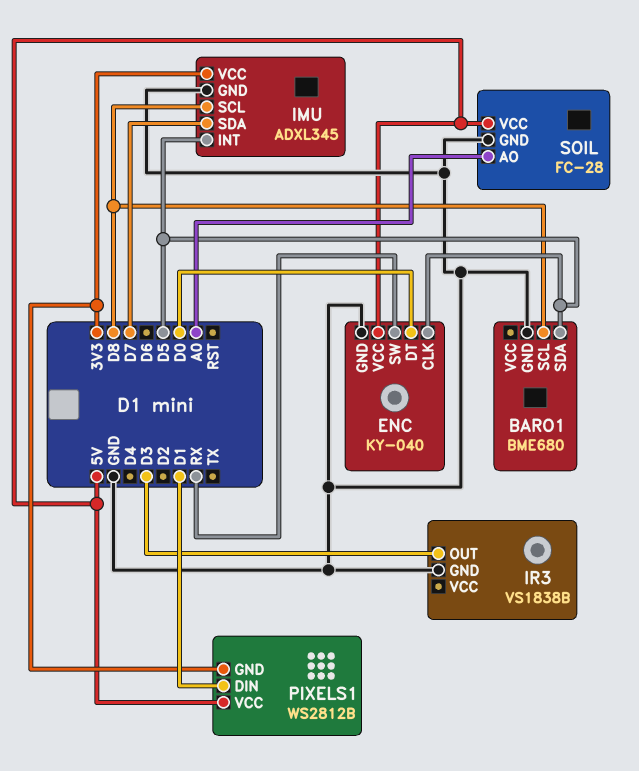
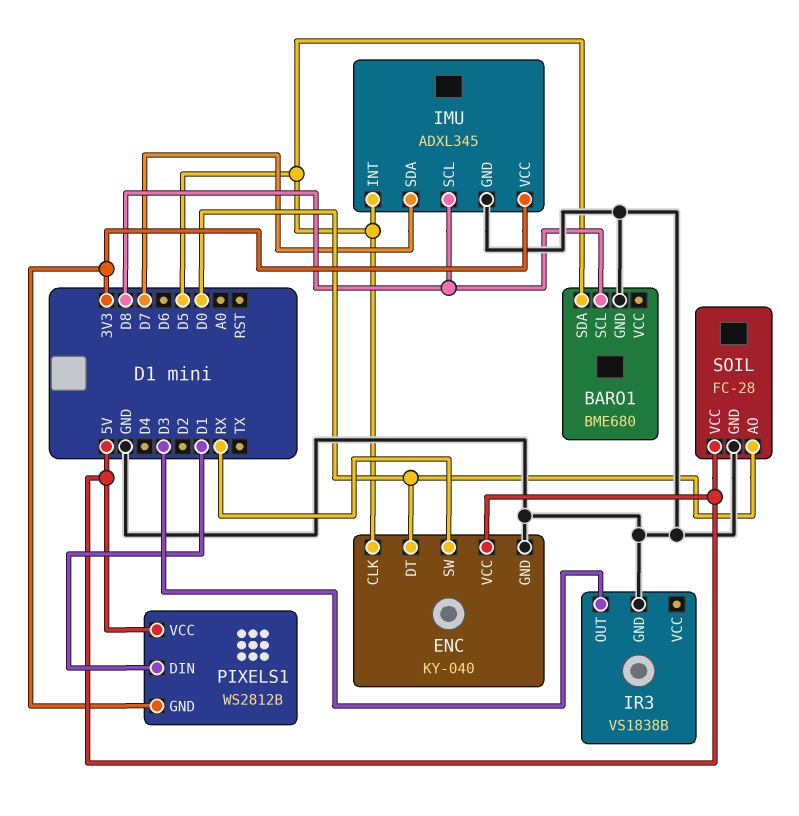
SOIL pin AO: A0 -> D0

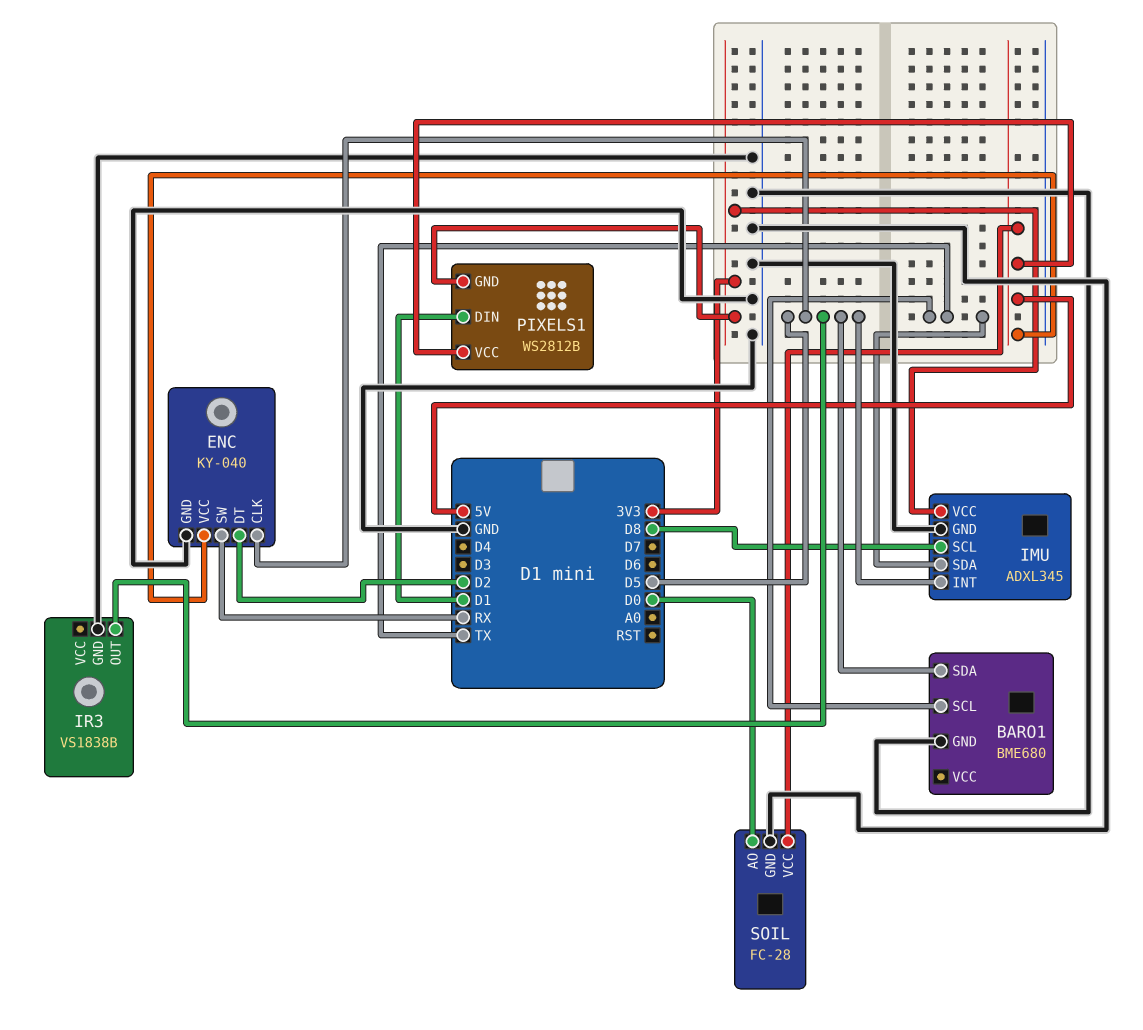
BARO1 pin SCL: D8 -> TX
ENC pin DT: D0 -> D2
IMU pin SDA: D7 -> TX
IR3 pin OUT: D3 -> D5

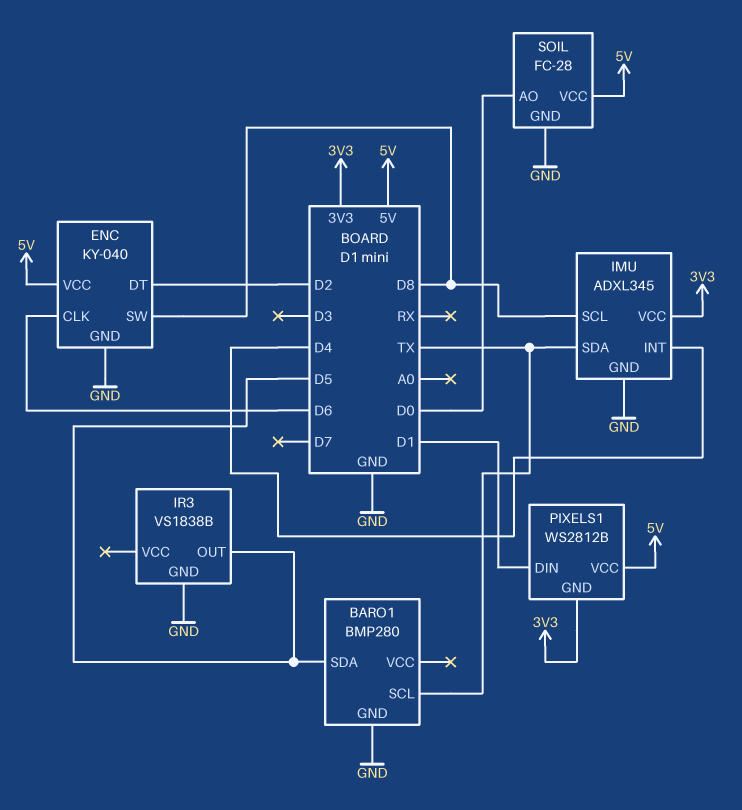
BARO1: BME680 -> BMP280
ENC pin CLK: D5 -> D6
ENC pin SW: RX -> D8
IMU pin INT: D5 -> D4

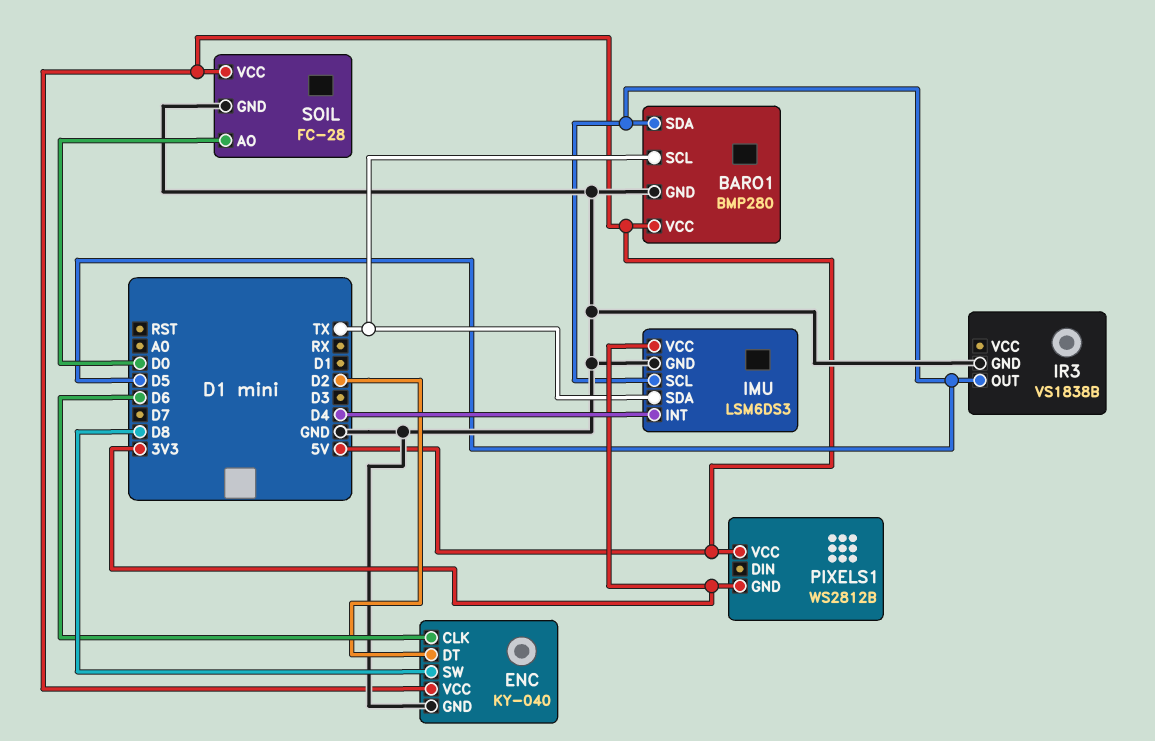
BARO1 pin VCC: none -> 5V
IMU: ADXL345 -> LSM6DS3
IMU pin SCL: D8 -> D5
PIXELS1 pin DIN: D1 -> none

